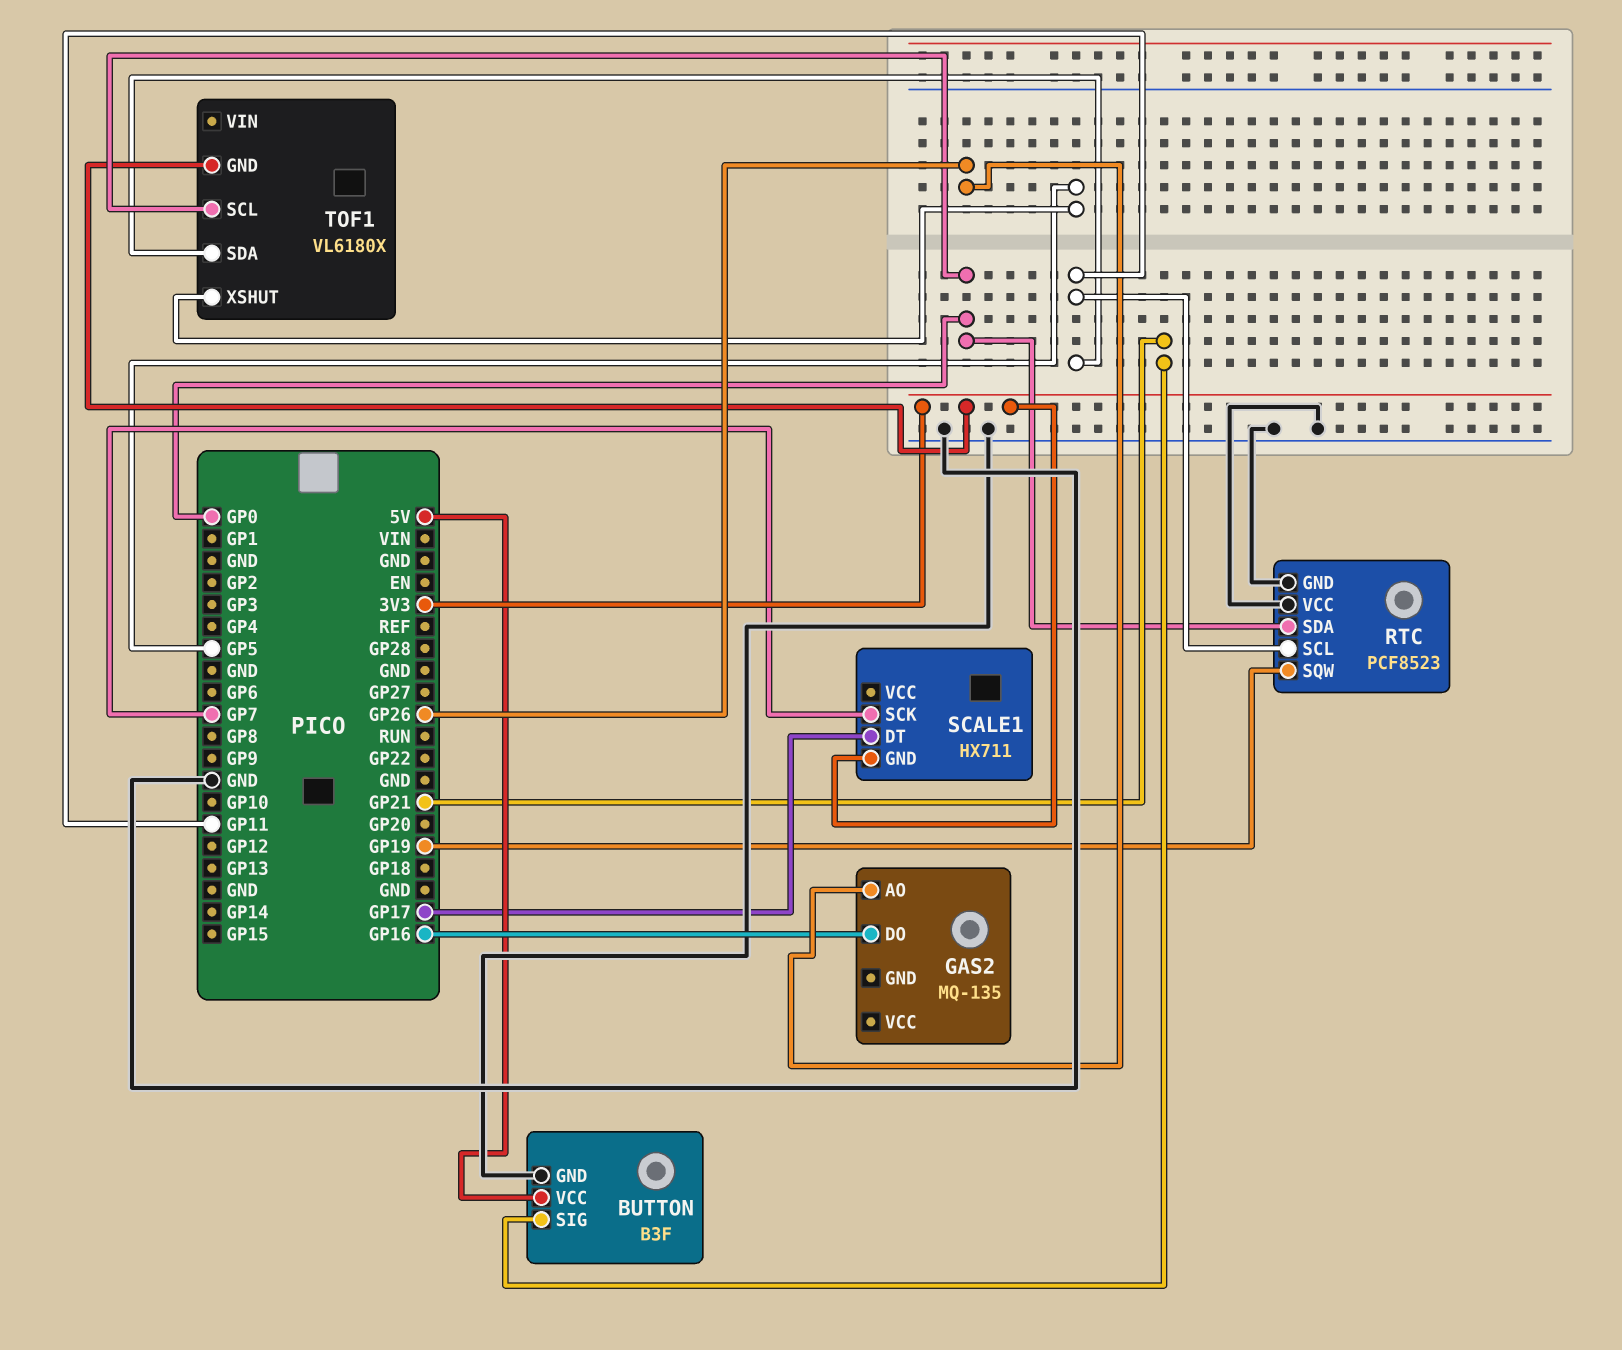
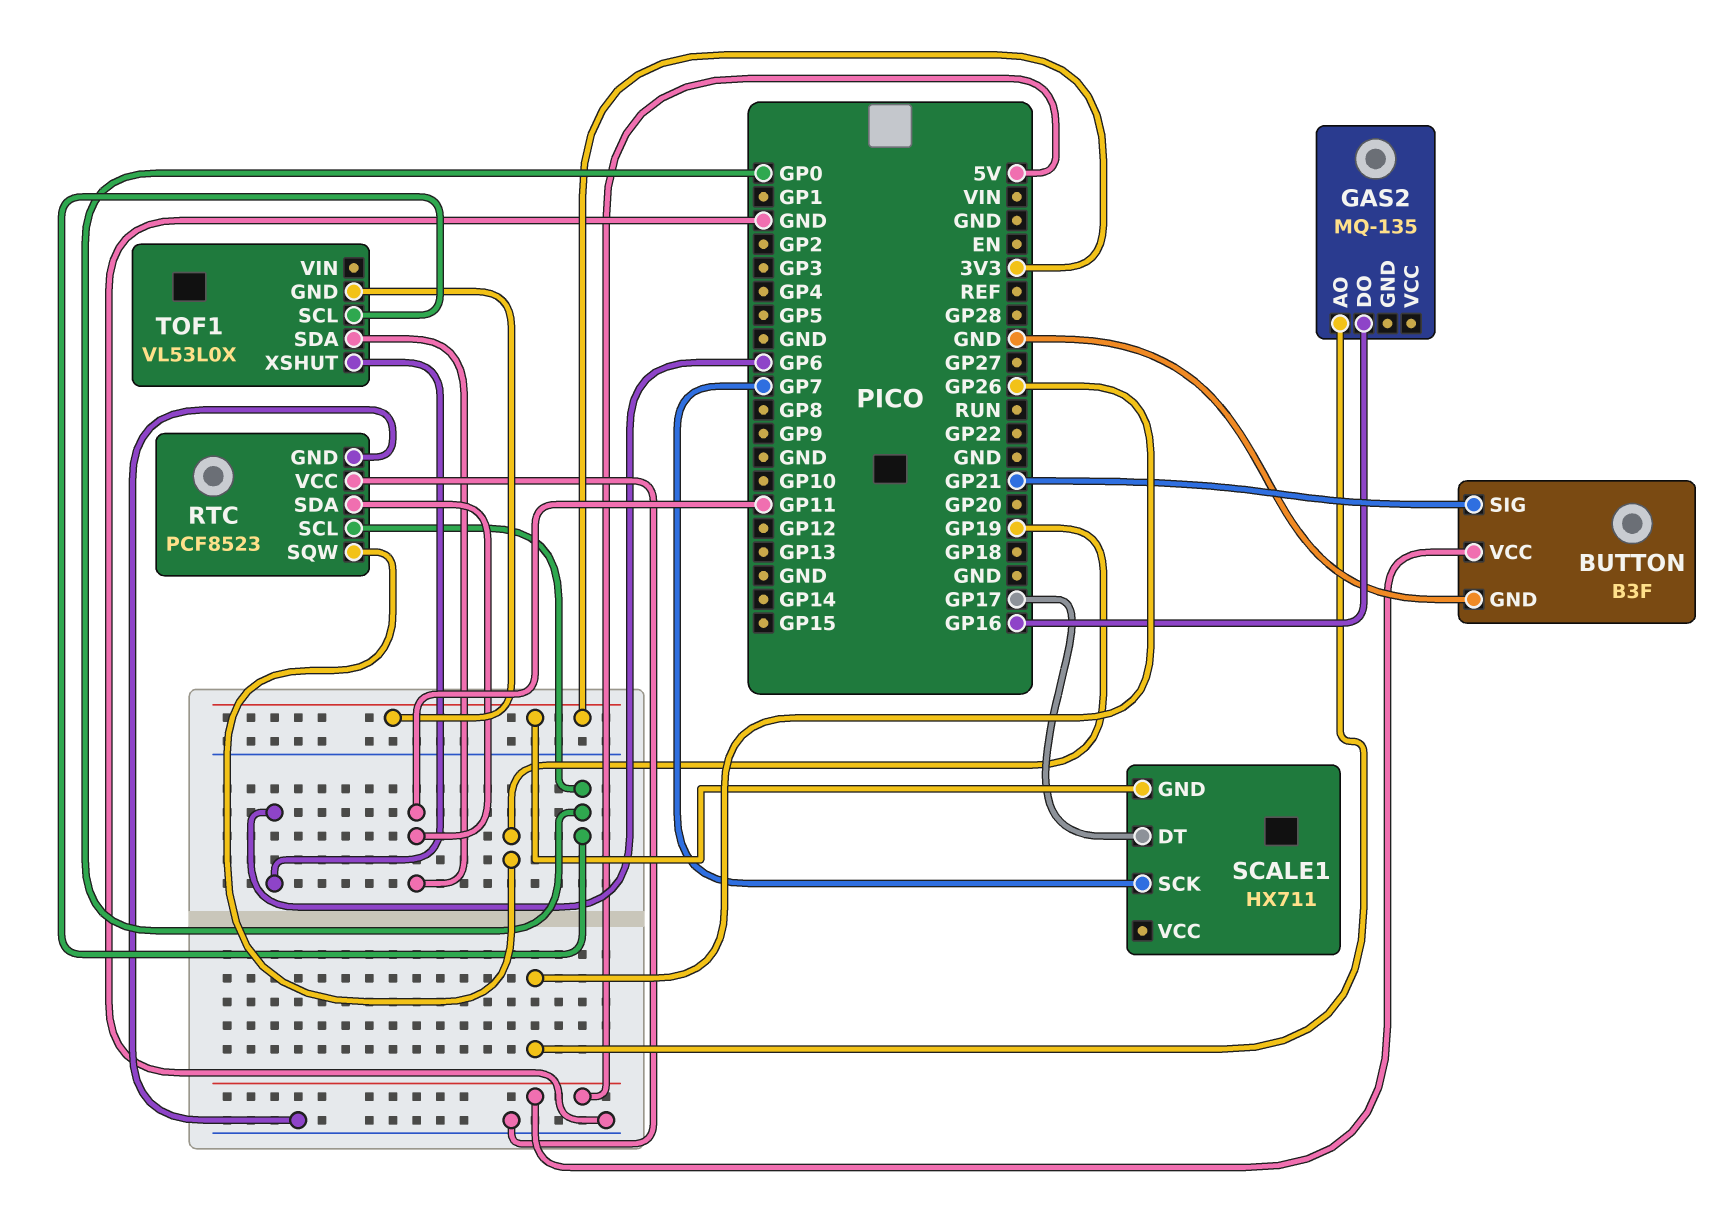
RTC pin SCL: GP11 -> GP0
RTC pin SDA: GP0 -> GP11
TOF1: VL6180X -> VL53L0X
TOF1 pin XSHUT: GP5 -> GP6

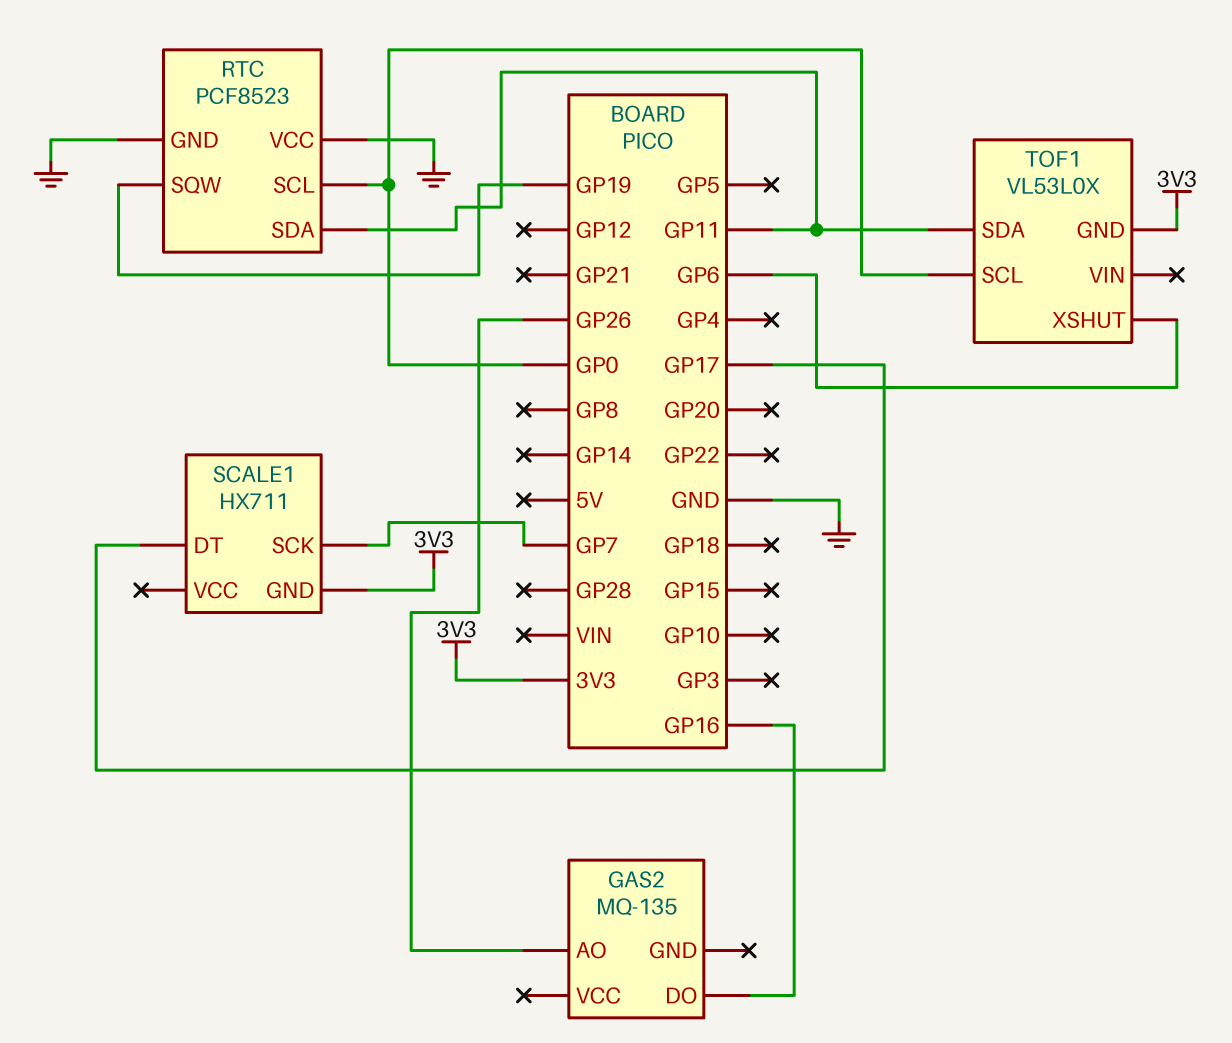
BUTTON: B3F -> none
BUTTON pin GND: GND -> none
BUTTON pin SIG: GP21 -> none
BUTTON pin VCC: 5V -> none

